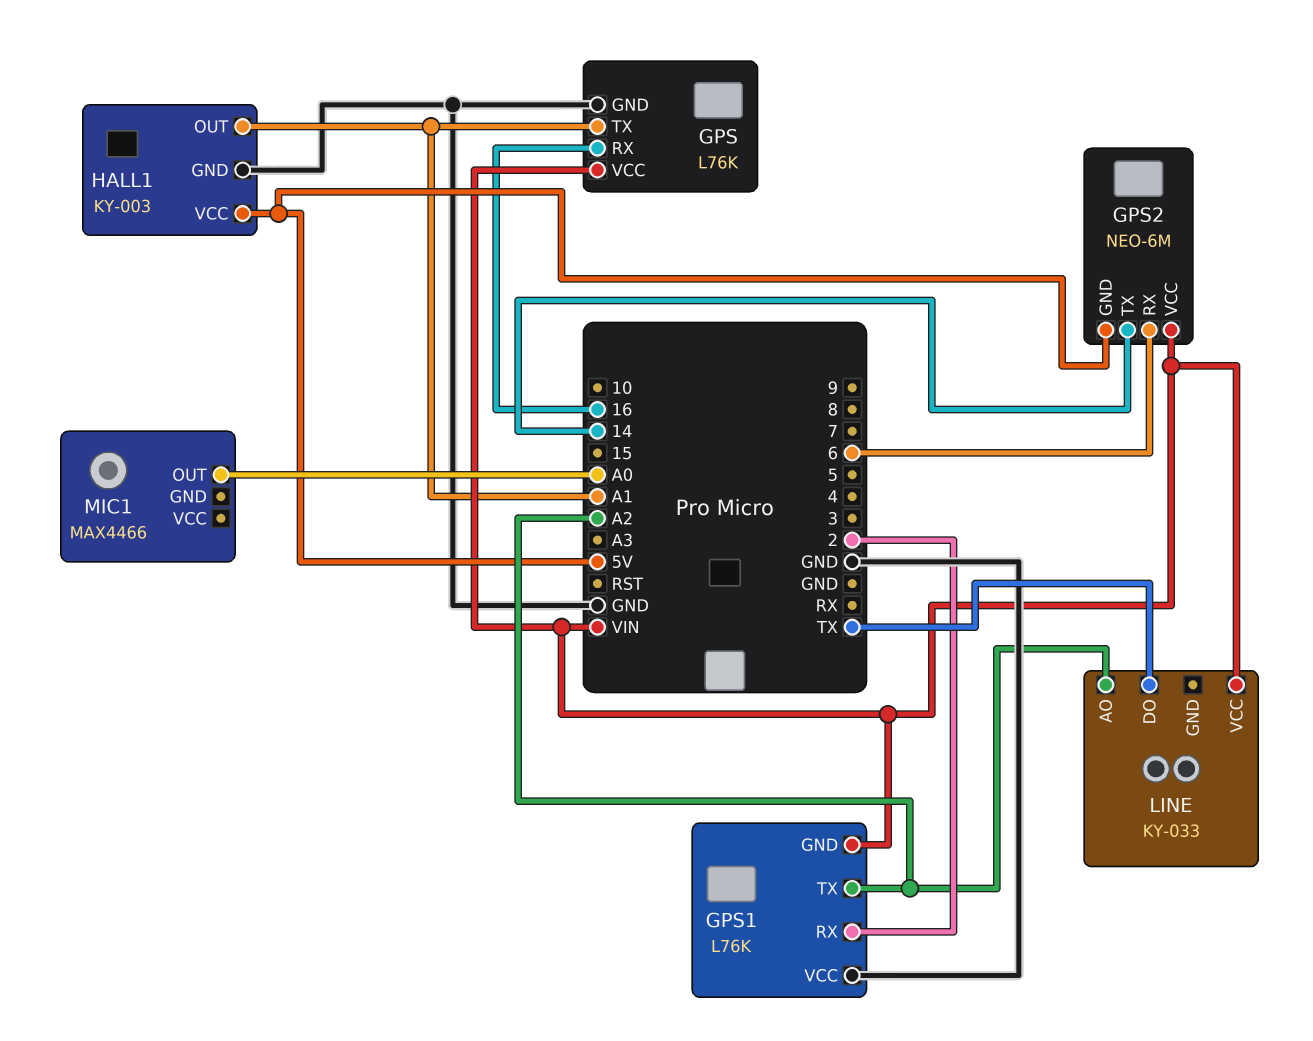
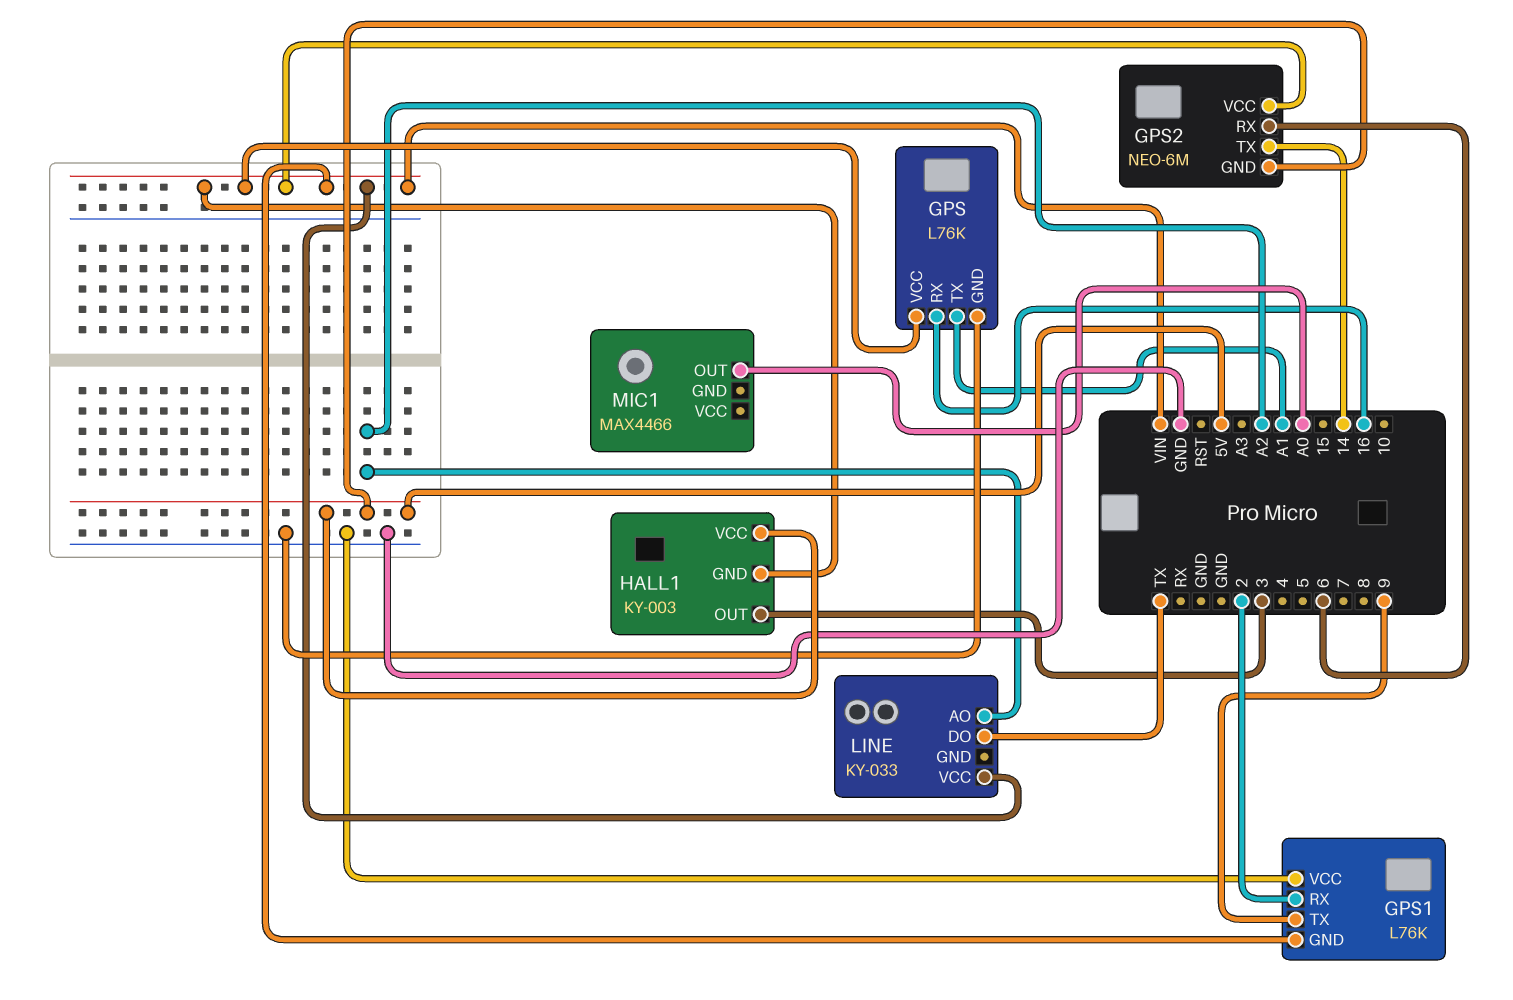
GPS1 pin TX: A2 -> 9
HALL1 pin GND: GND -> VIN
HALL1 pin OUT: A1 -> 3

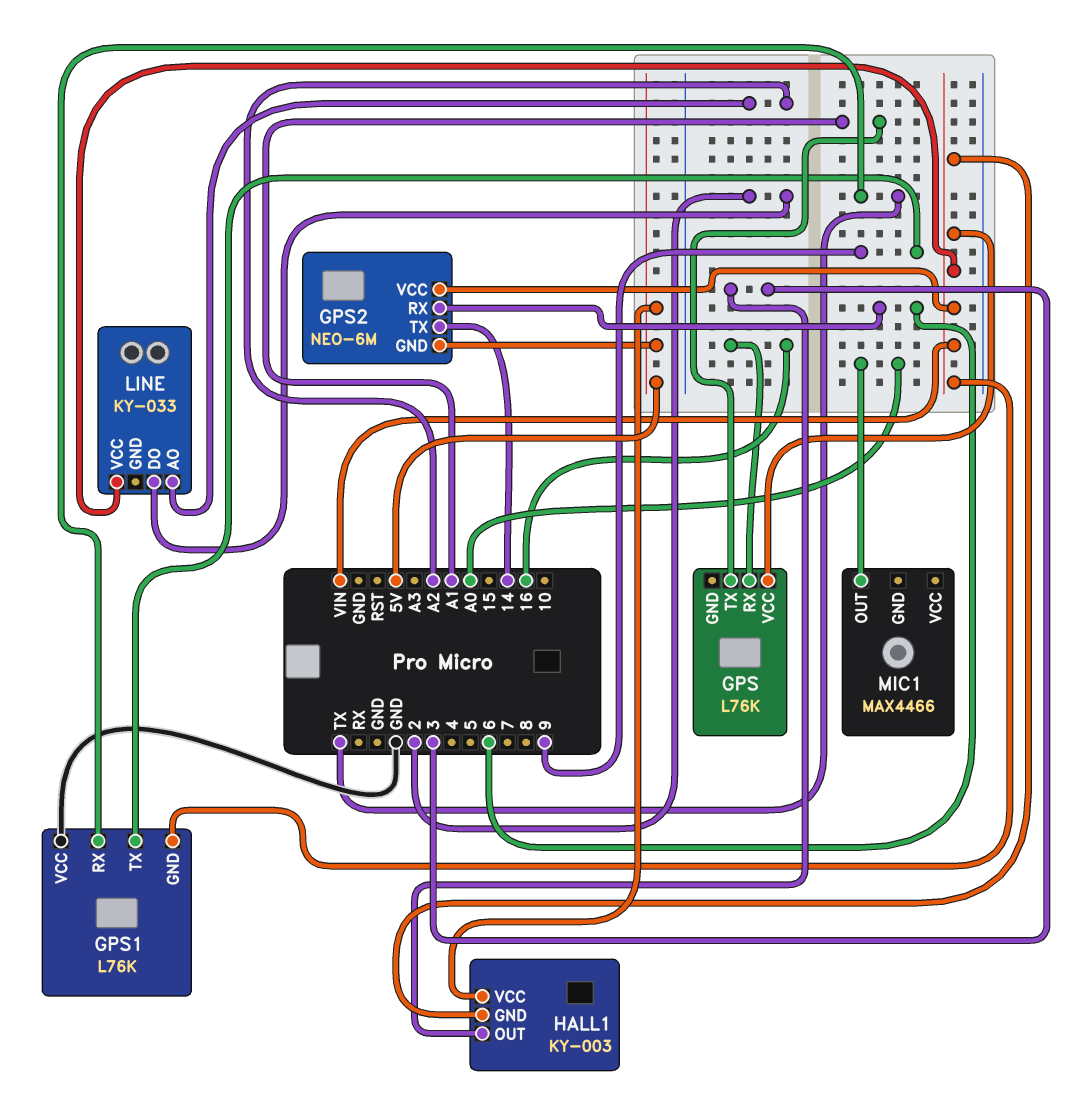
GPS pin GND: GND -> none
GPS1 pin RX: 2 -> TX
LINE pin DO: TX -> 2

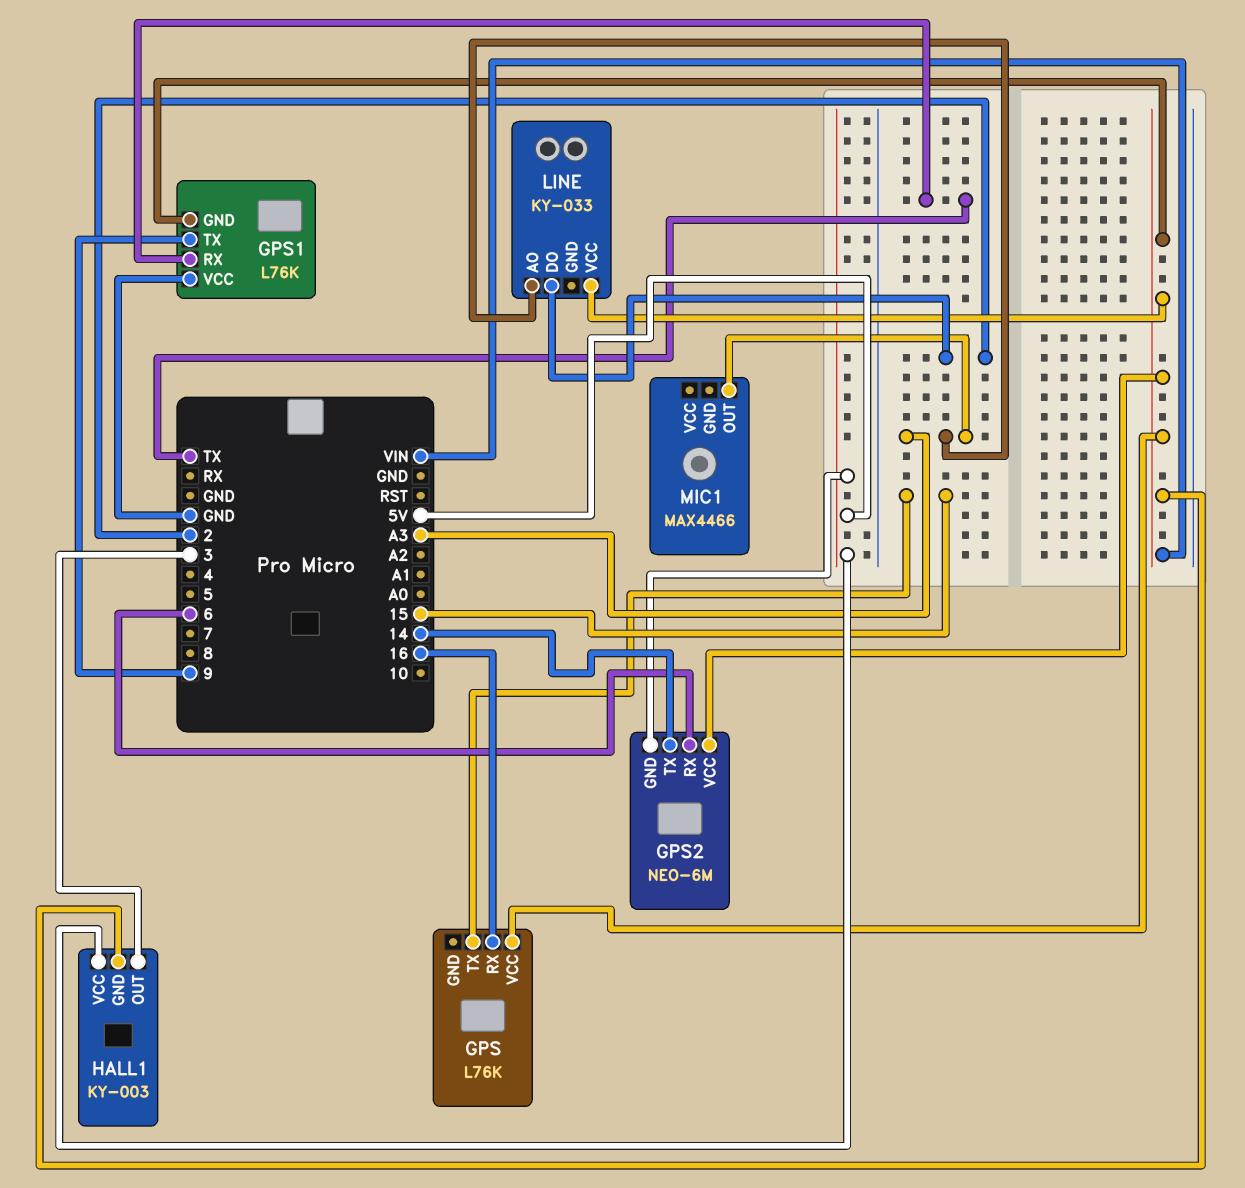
GPS pin TX: A1 -> 15
LINE pin AO: A2 -> A3
MIC1 pin OUT: A0 -> A3

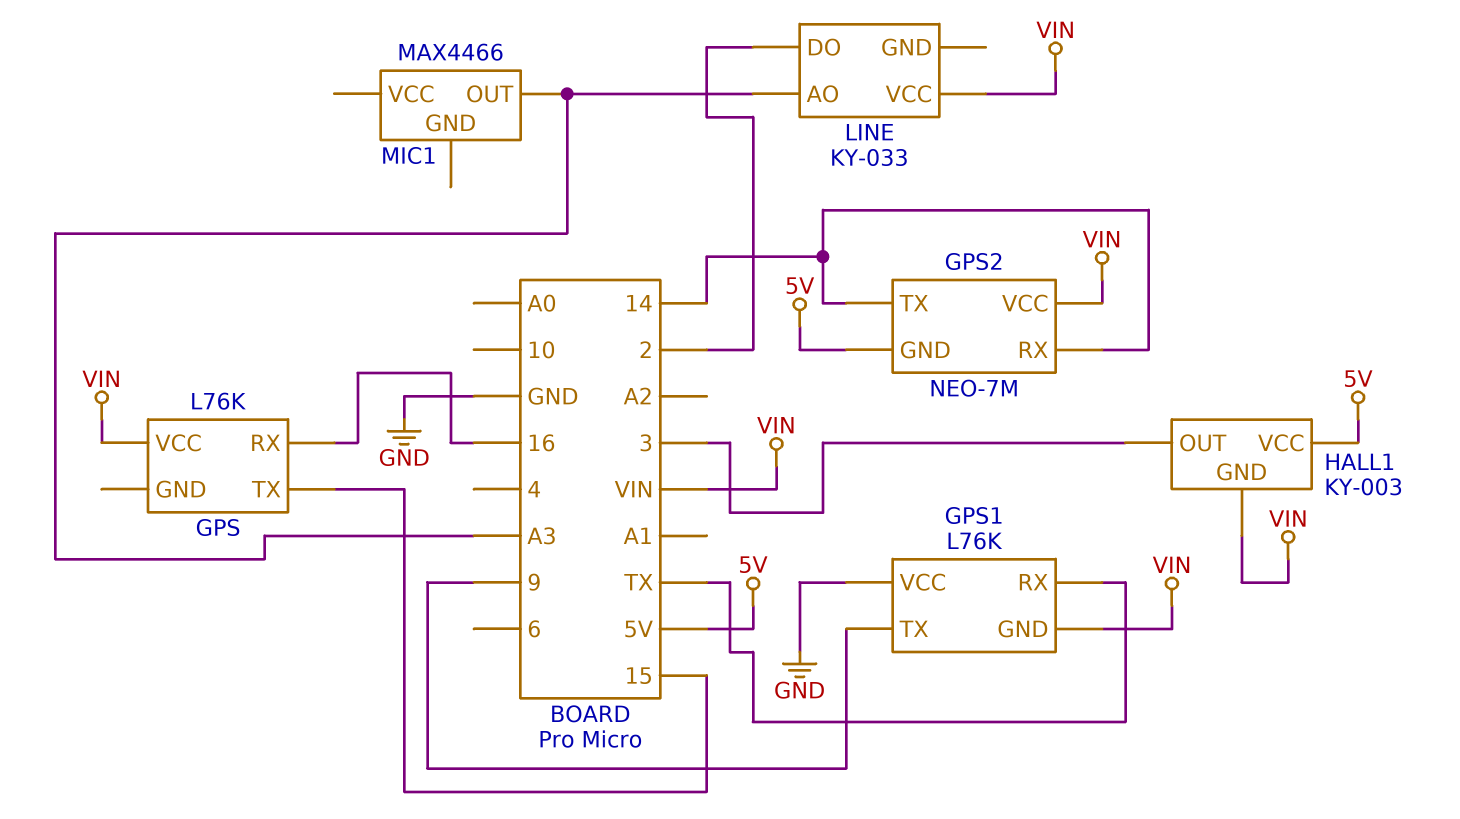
GPS2: NEO-6M -> NEO-7M
GPS2 pin RX: 6 -> 14

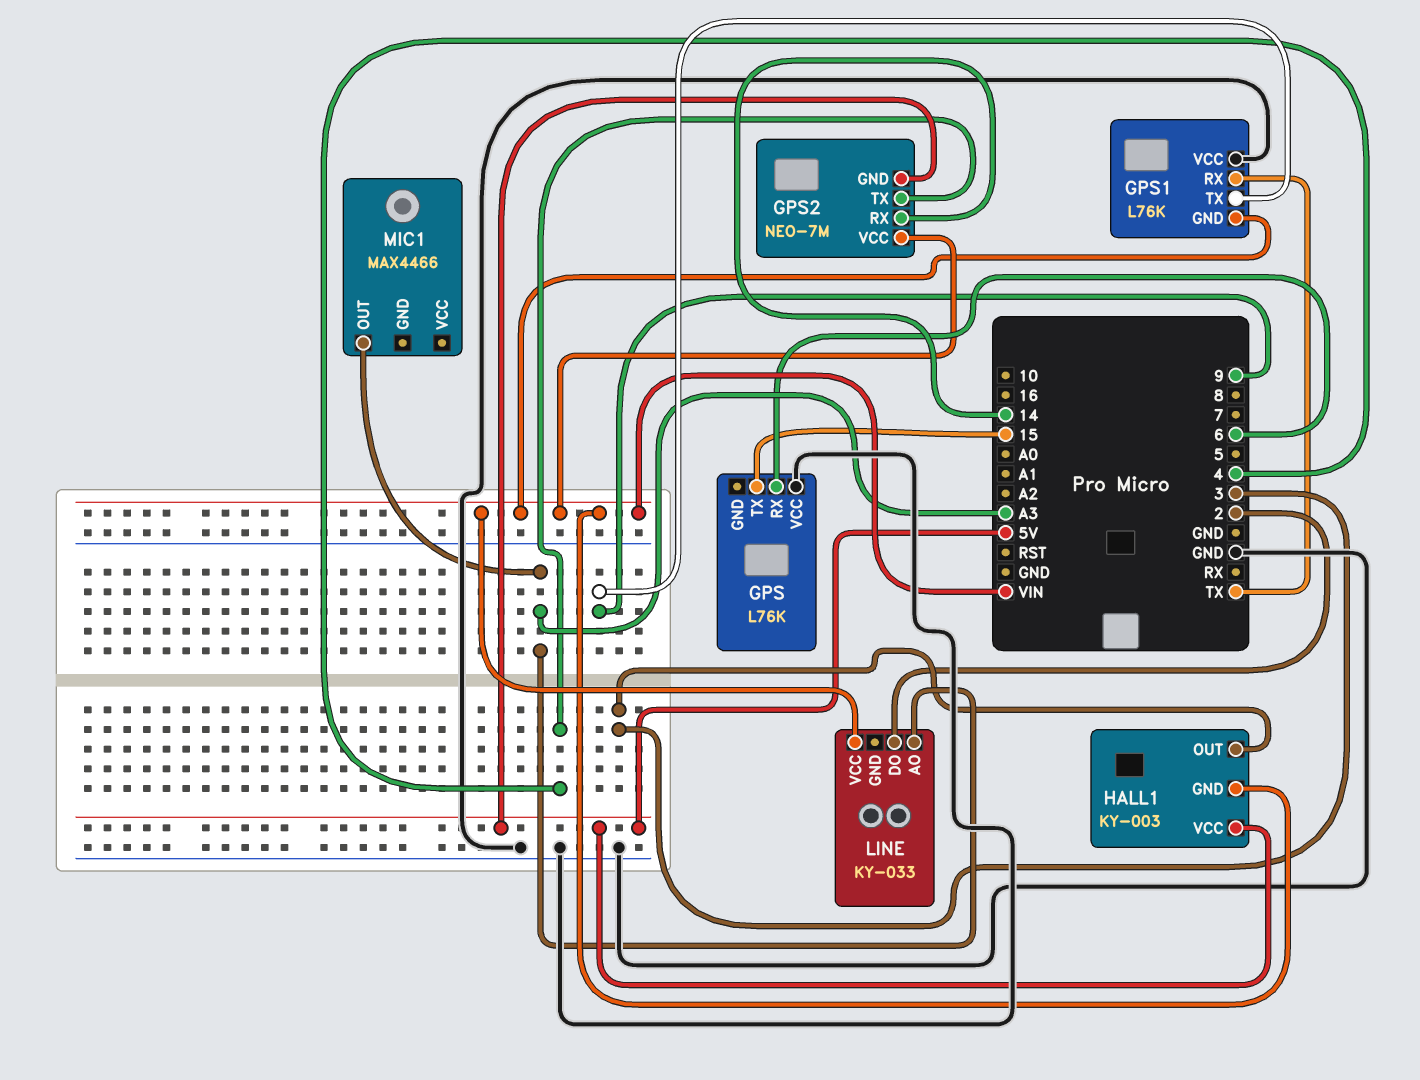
GPS pin RX: 16 -> 6
GPS pin VCC: VIN -> GND
GPS2 pin TX: 14 -> 4

